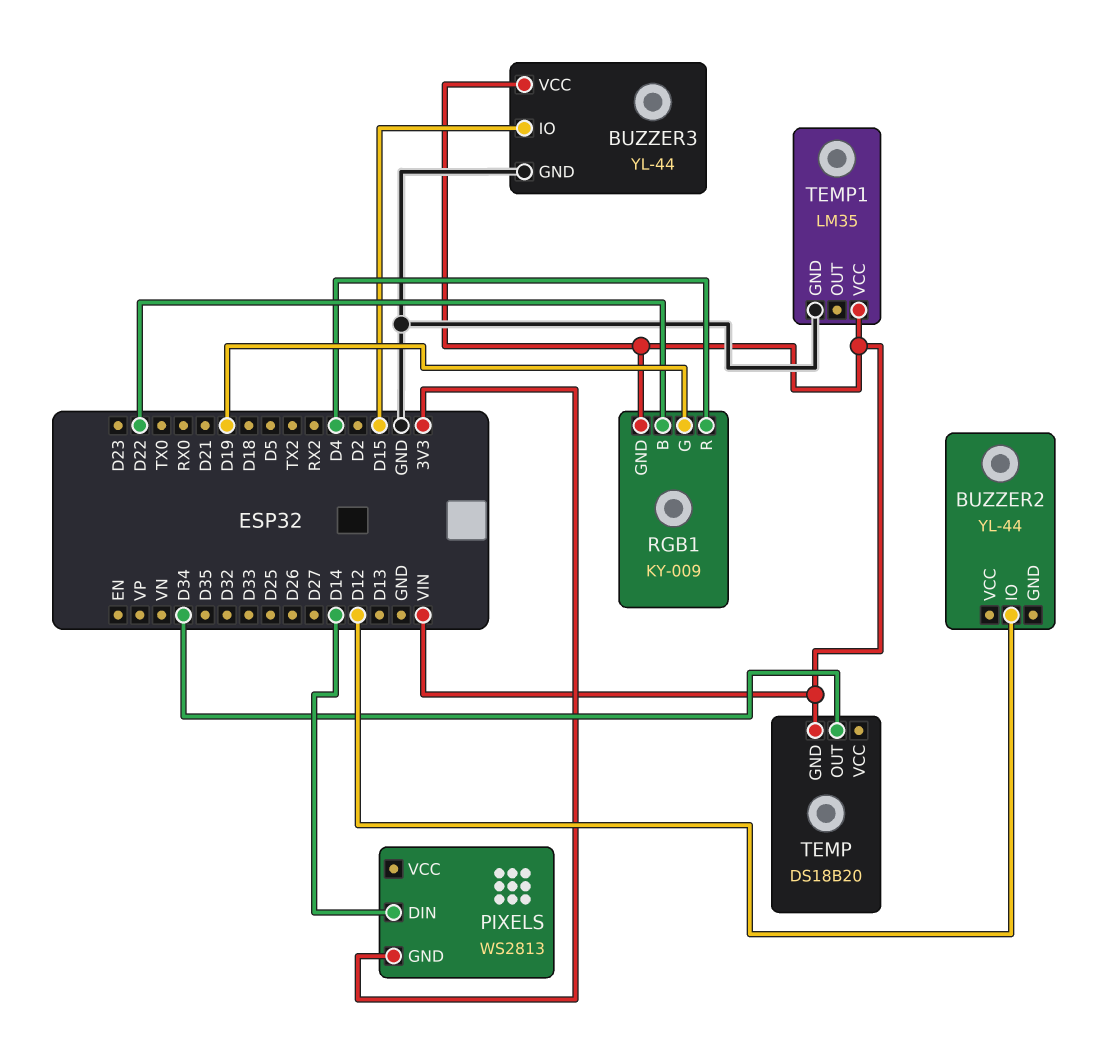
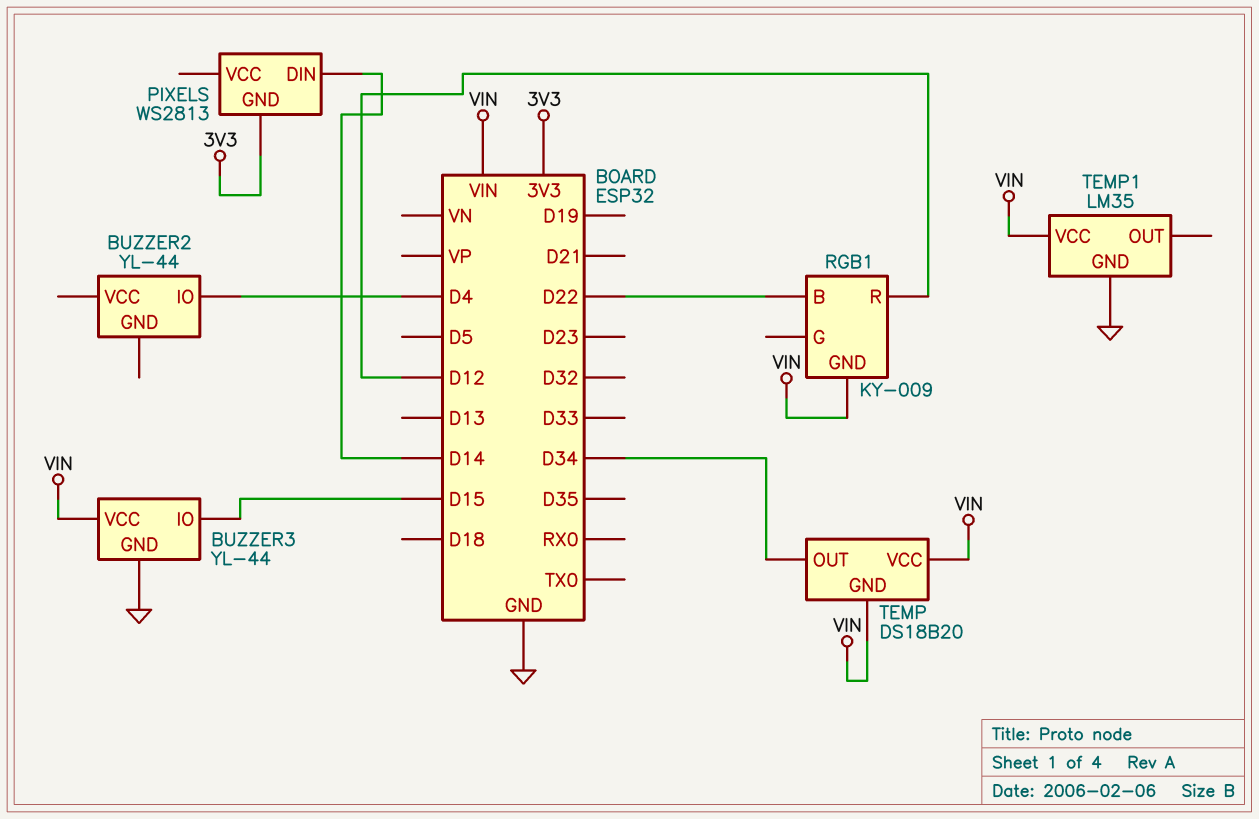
BUZZER2 pin IO: D12 -> D4
RGB1 pin G: D19 -> none
RGB1 pin R: D4 -> D12
TEMP pin VCC: none -> VIN

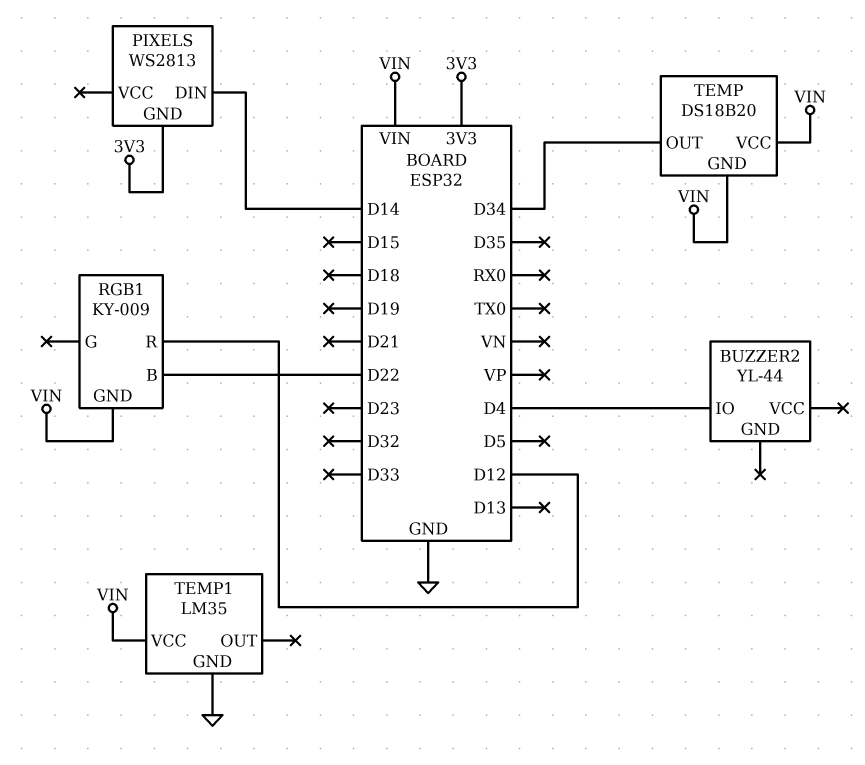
BUZZER3: YL-44 -> none
BUZZER3 pin GND: GND -> none
BUZZER3 pin IO: D15 -> none
BUZZER3 pin VCC: VIN -> none

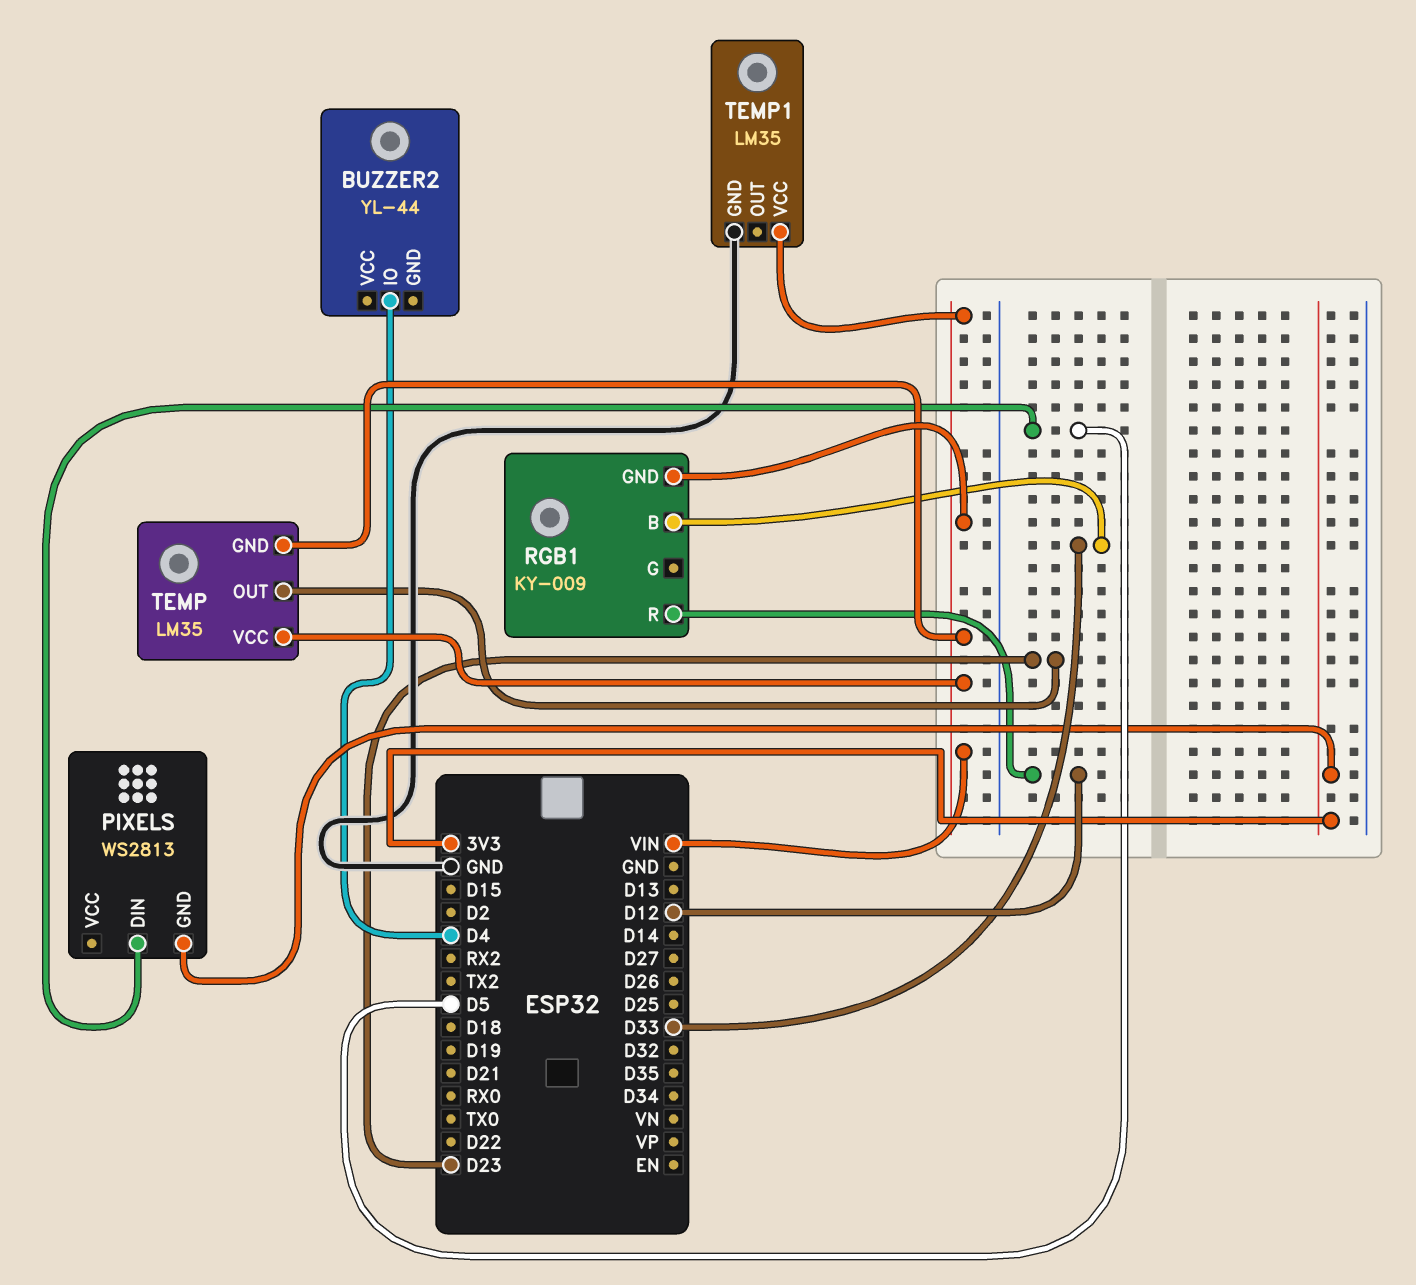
PIXELS pin DIN: D14 -> D5
RGB1 pin B: D22 -> D33
TEMP: DS18B20 -> LM35
TEMP pin OUT: D34 -> D23

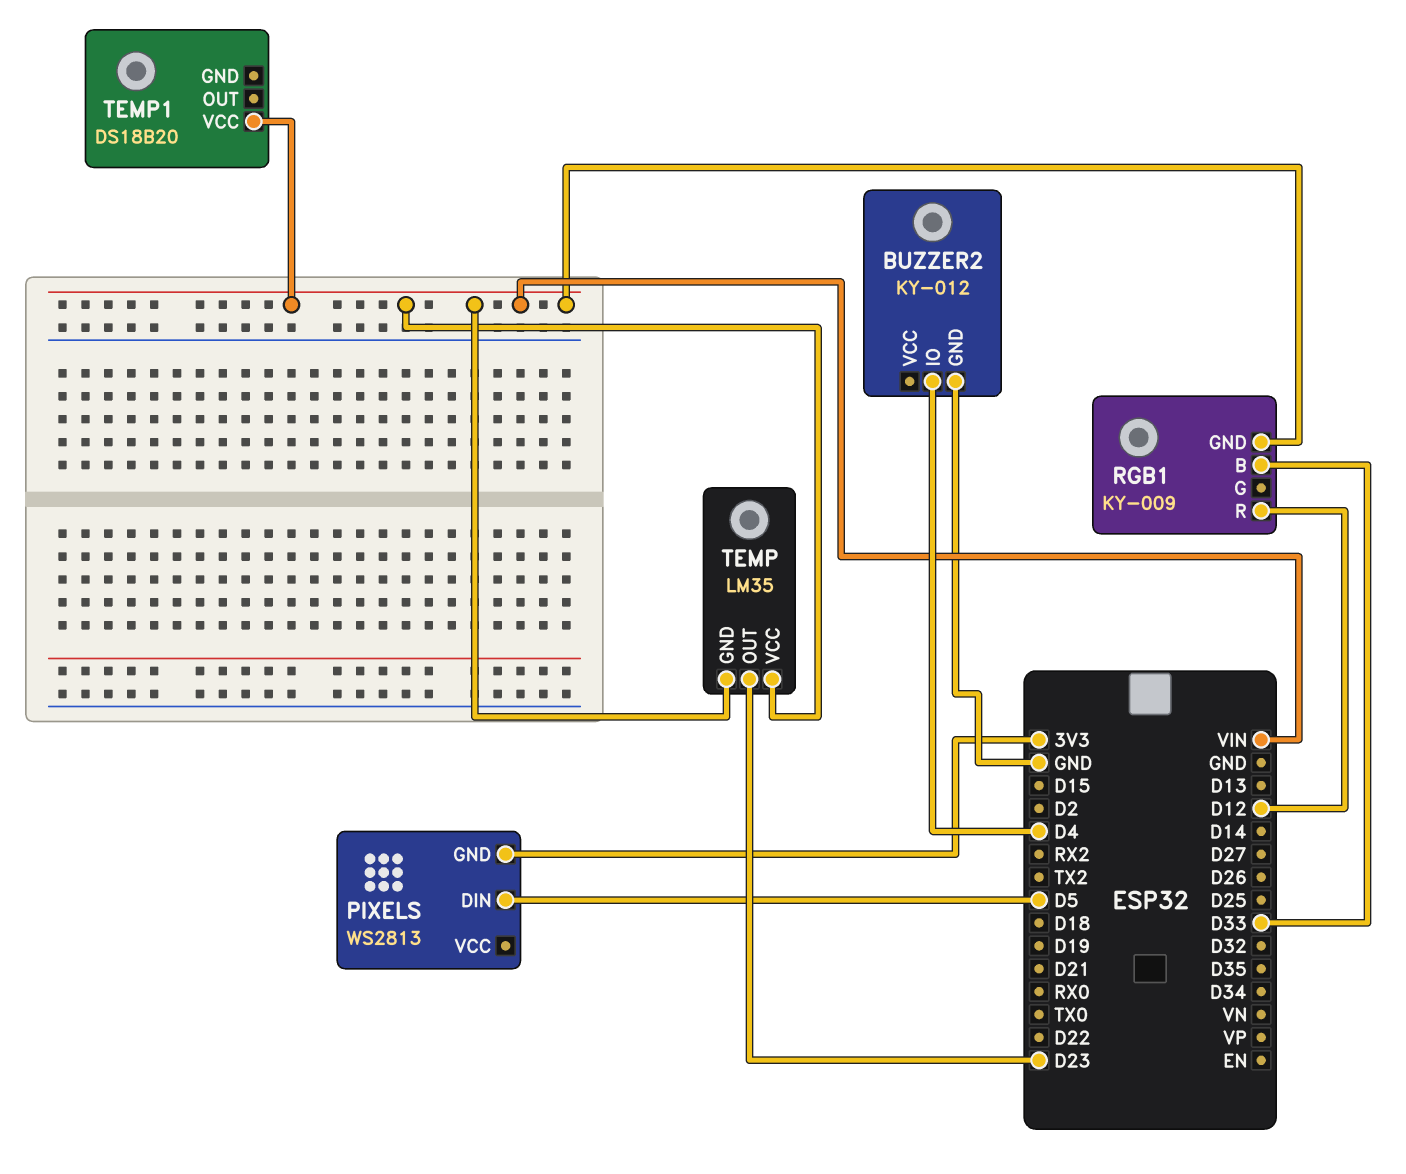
BUZZER2: YL-44 -> KY-012
BUZZER2 pin GND: none -> GND
TEMP1: LM35 -> DS18B20
TEMP1 pin GND: GND -> none

